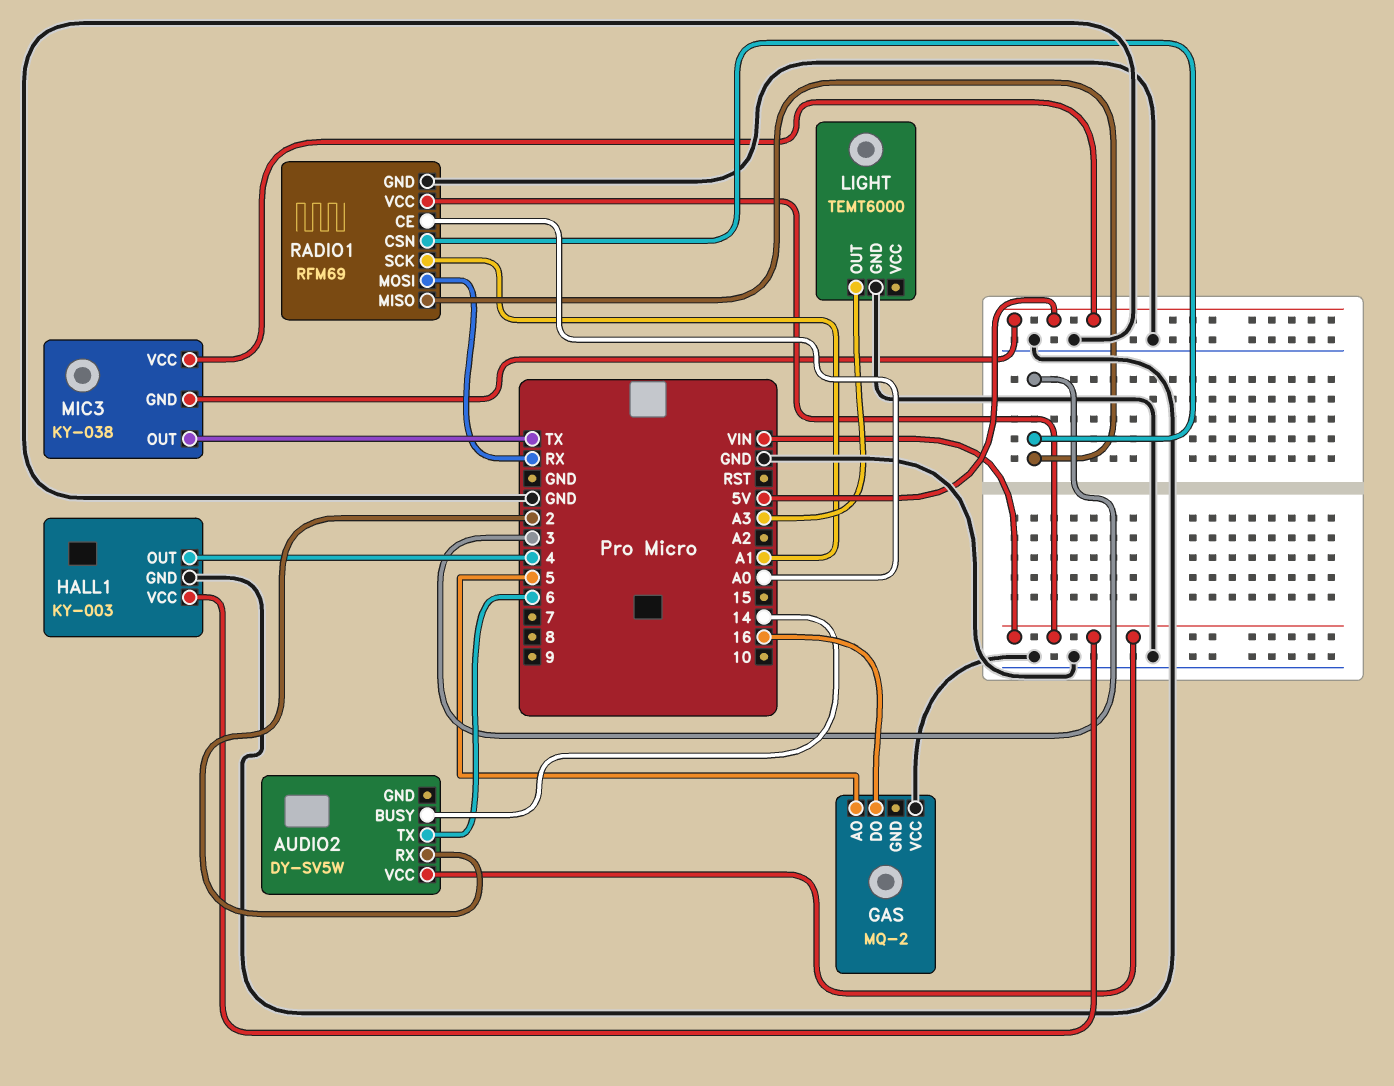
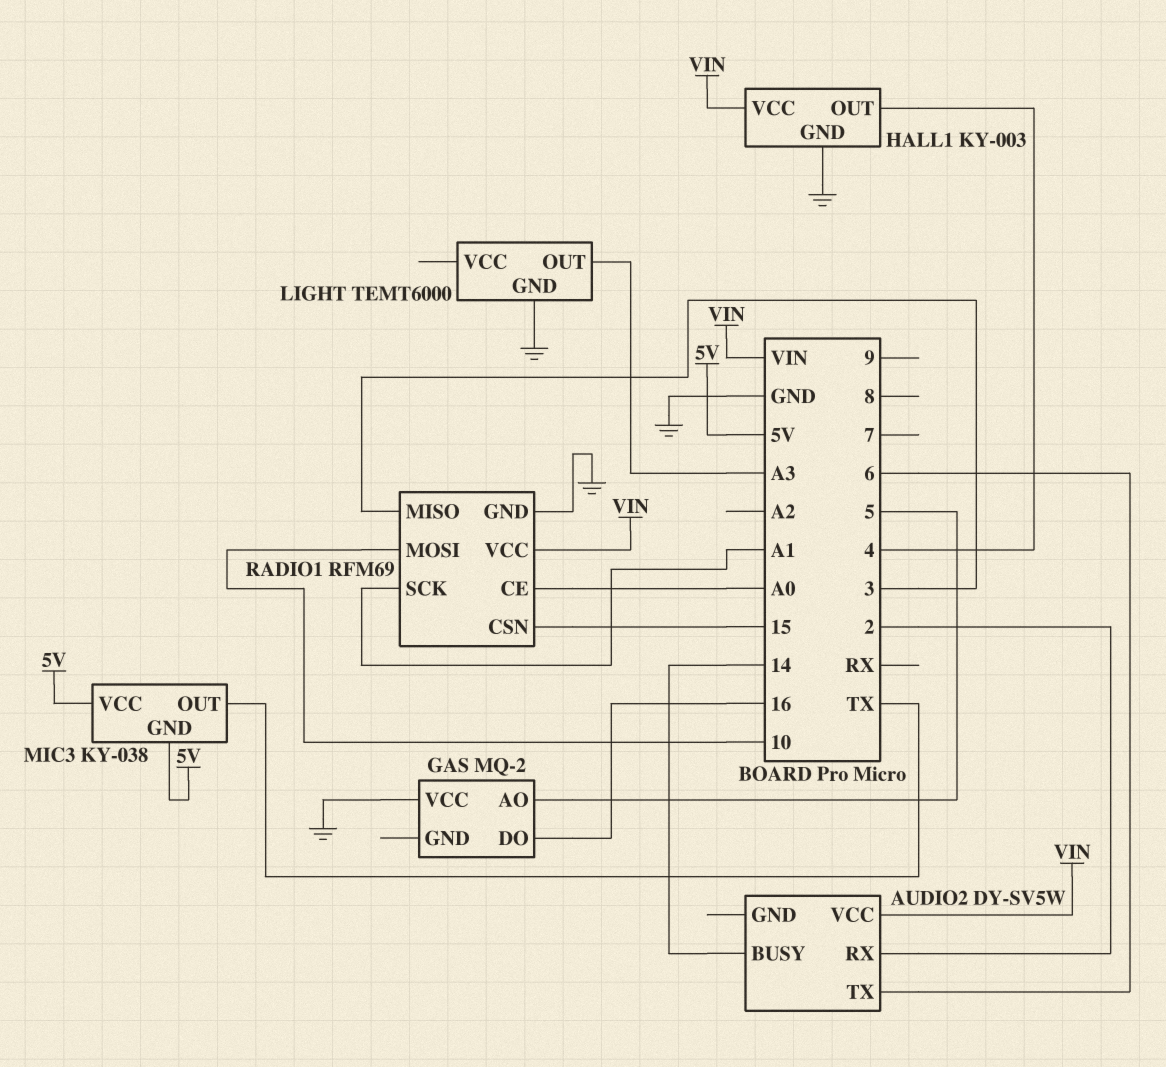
RADIO1 pin CSN: 3 -> 15
RADIO1 pin MOSI: RX -> 10

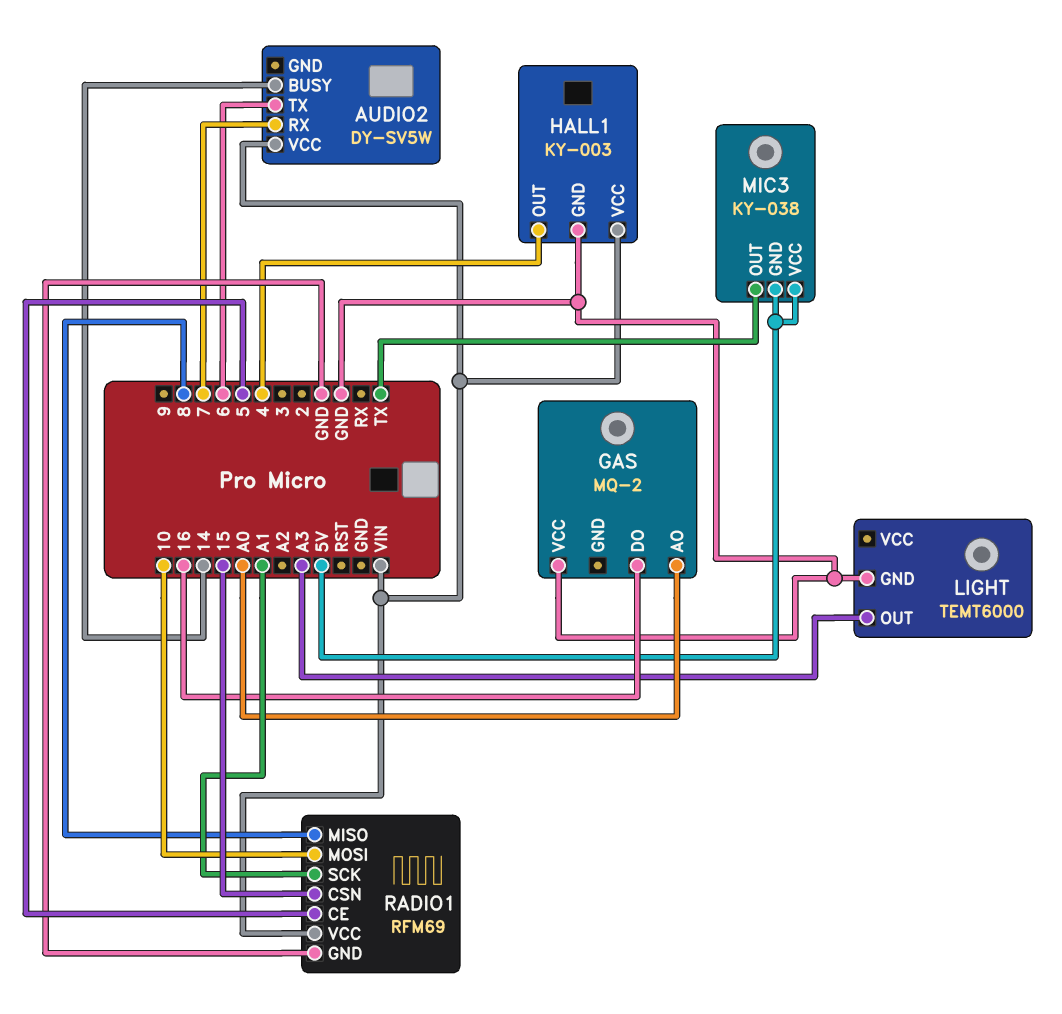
AUDIO2 pin RX: 2 -> 7
GAS pin AO: 5 -> A0
RADIO1 pin CE: A0 -> 5
RADIO1 pin MISO: 3 -> 8

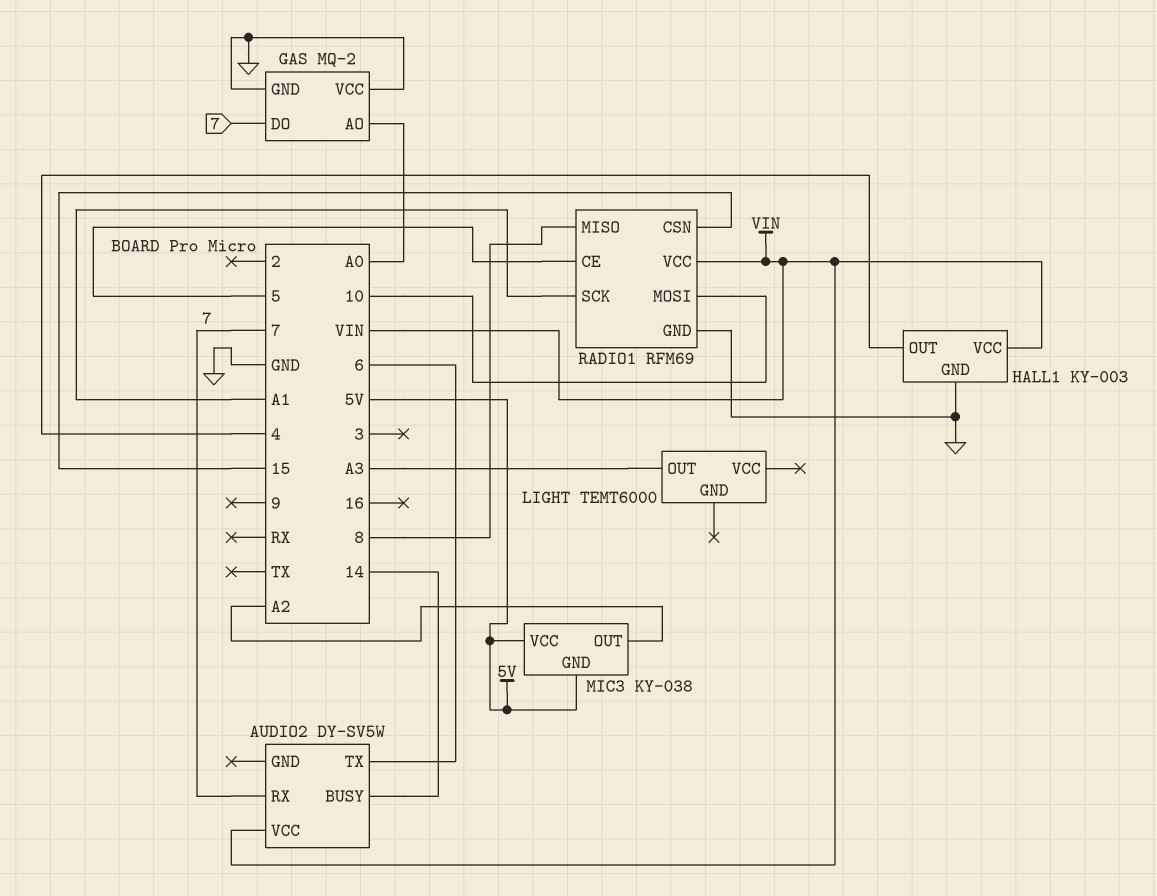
GAS pin DO: 16 -> 7
GAS pin GND: none -> GND
LIGHT pin GND: GND -> none
MIC3 pin OUT: TX -> A2

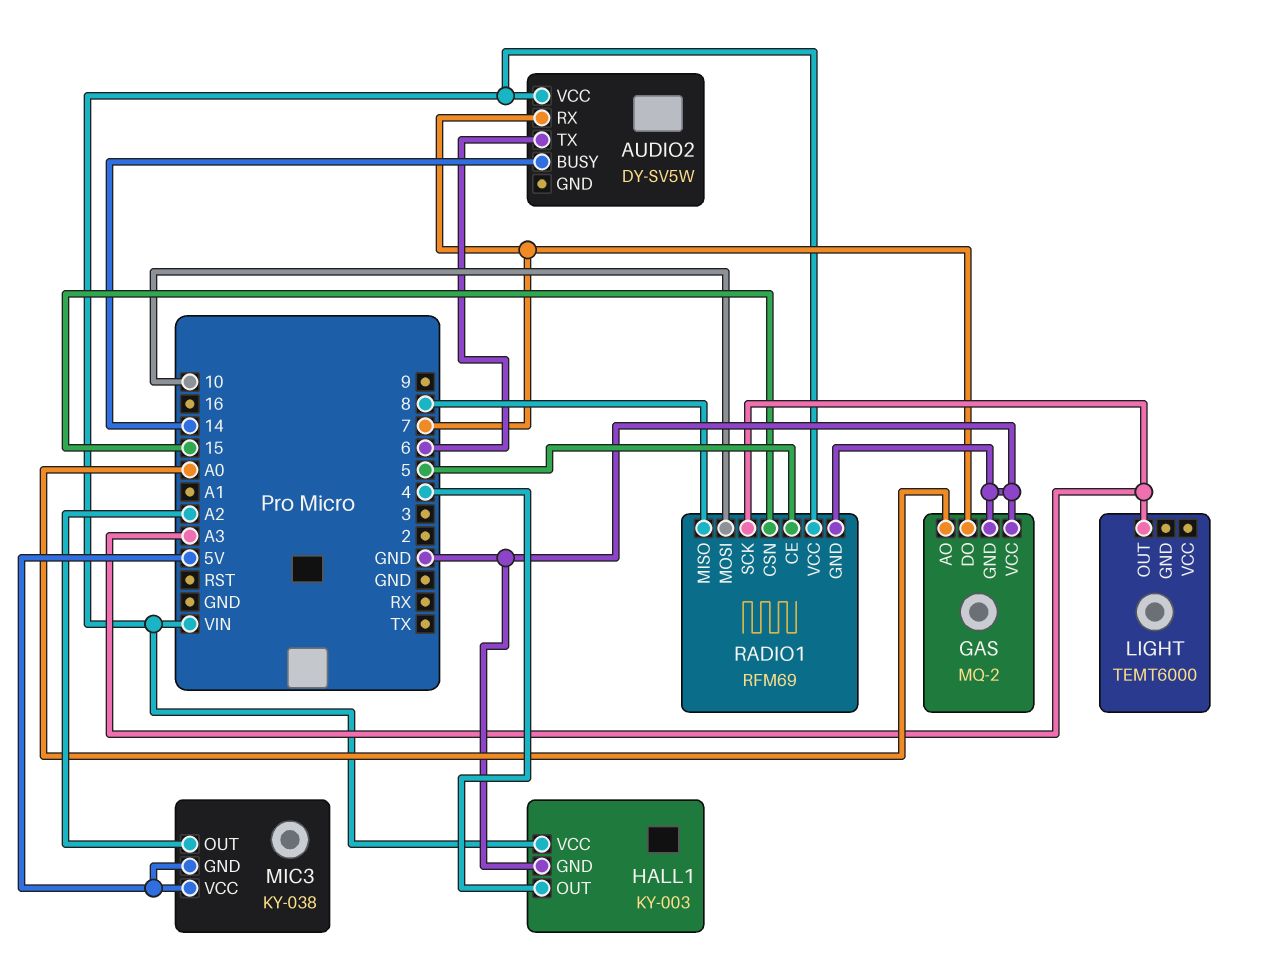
RADIO1 pin SCK: A1 -> A3

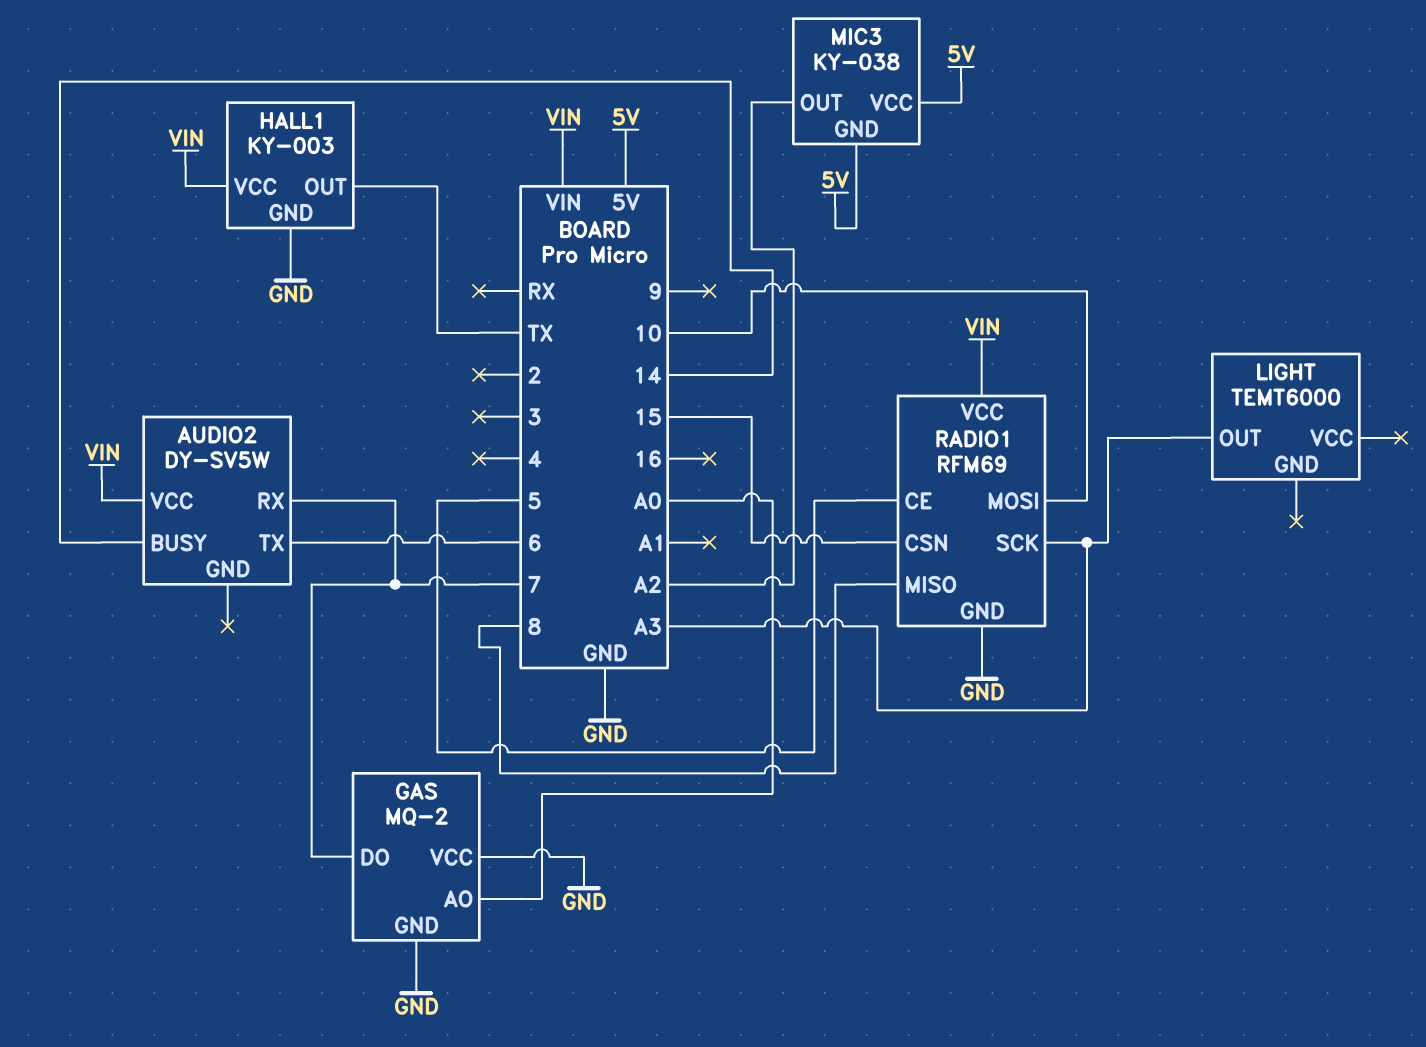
HALL1 pin OUT: 4 -> TX

